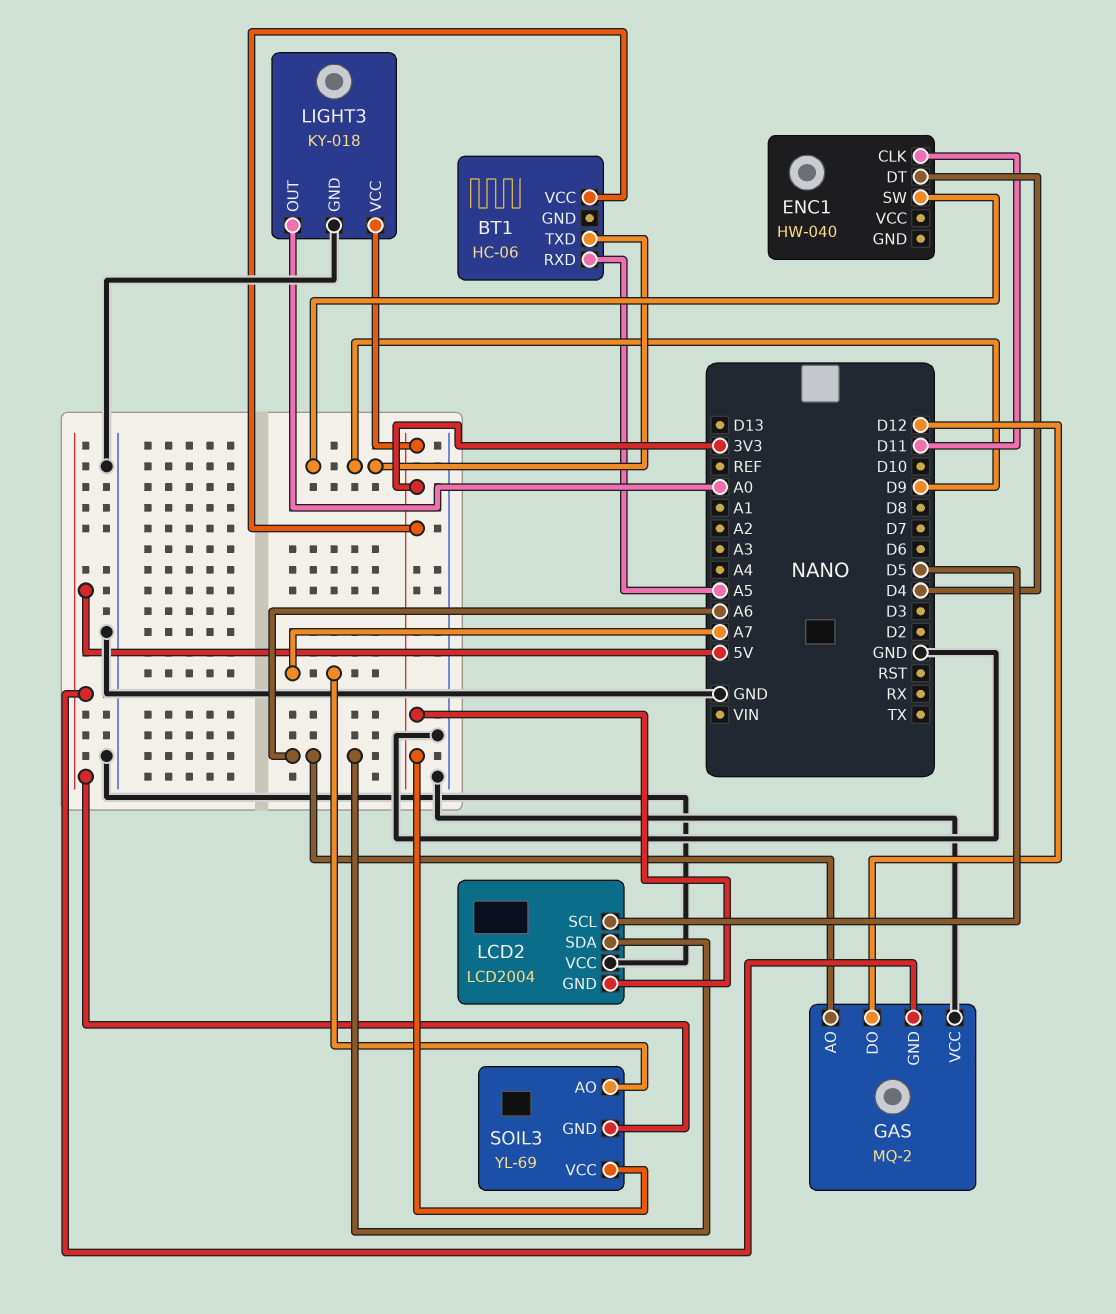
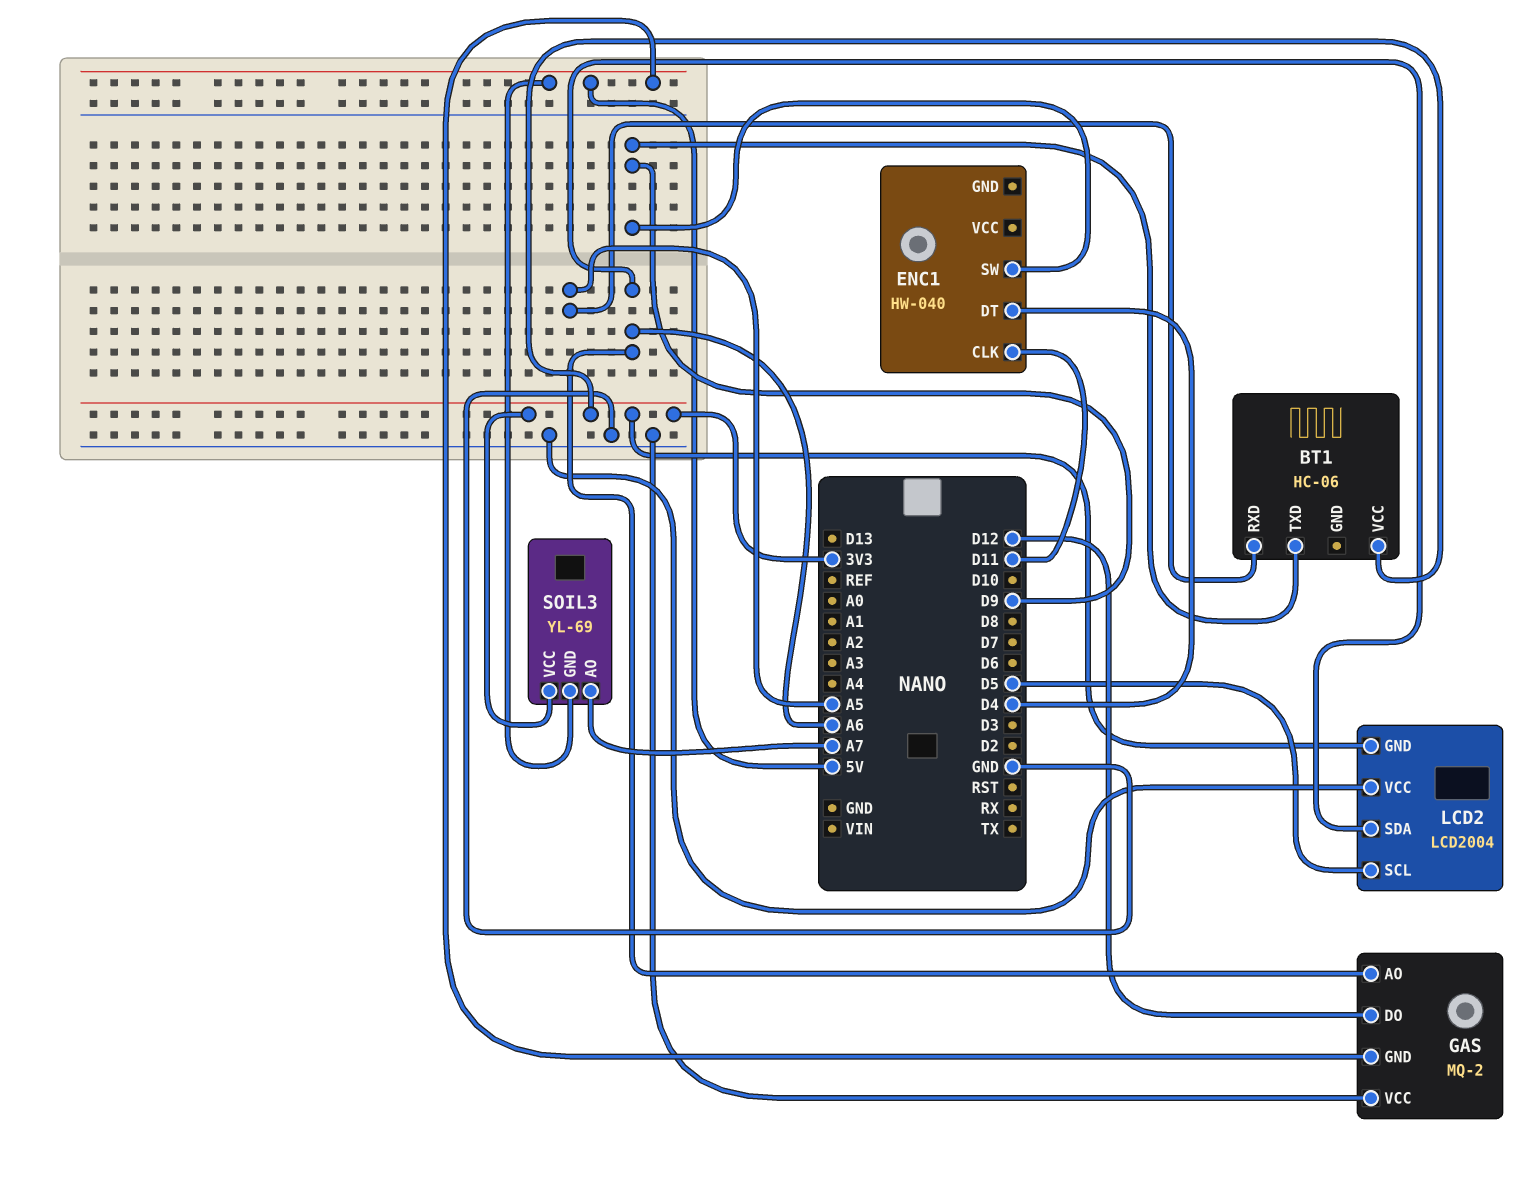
LIGHT3: KY-018 -> none
LIGHT3 pin GND: GND -> none
LIGHT3 pin OUT: A0 -> none
LIGHT3 pin VCC: 3V3 -> none

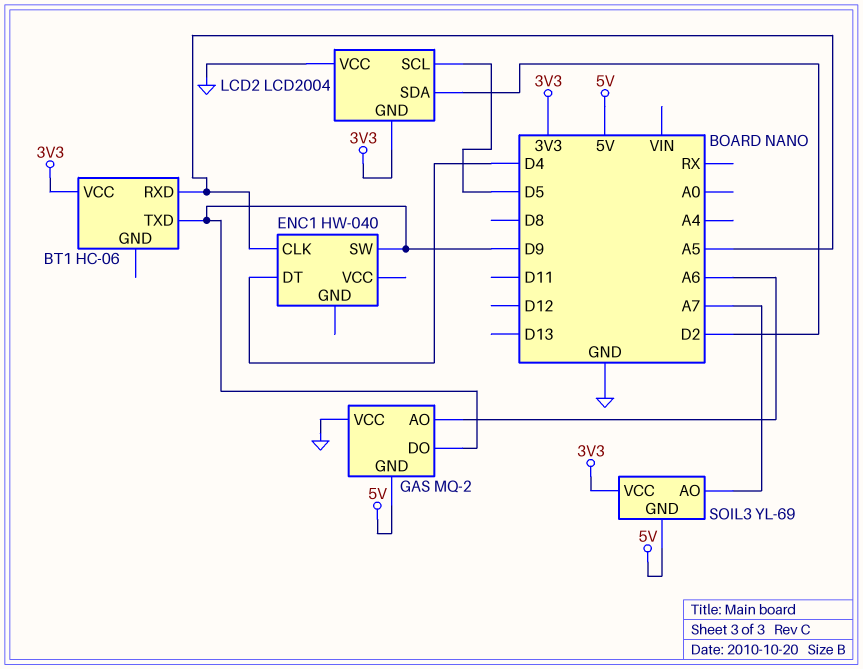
ENC1 pin CLK: D11 -> A5
GAS pin DO: D12 -> D9
LCD2 pin SDA: A6 -> D2

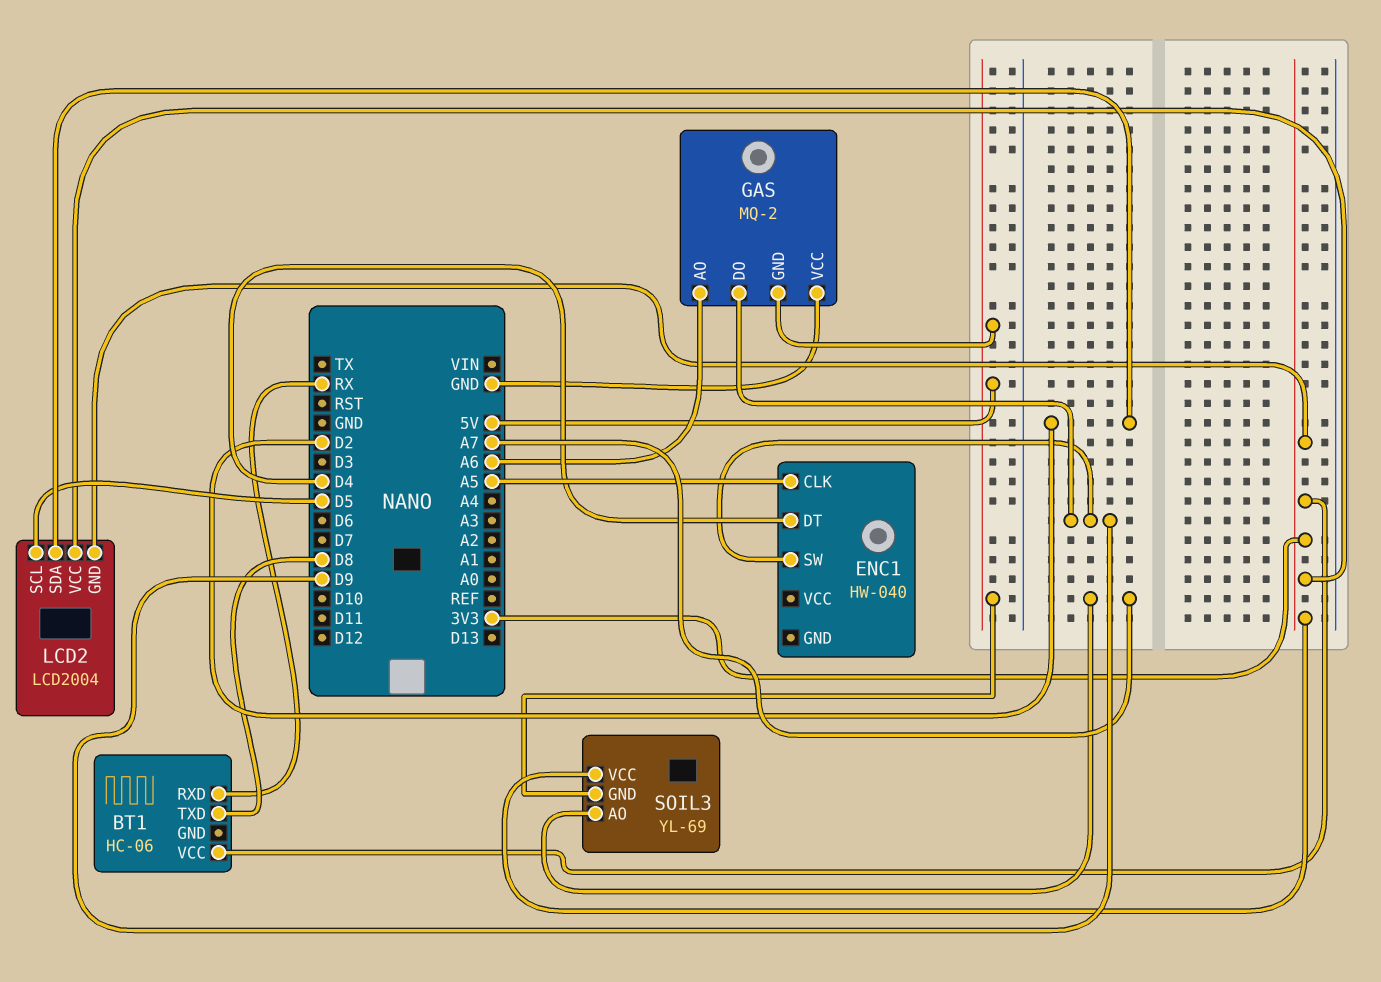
BT1 pin RXD: A5 -> RX
BT1 pin TXD: D9 -> D8
LCD2 pin VCC: GND -> 3V3

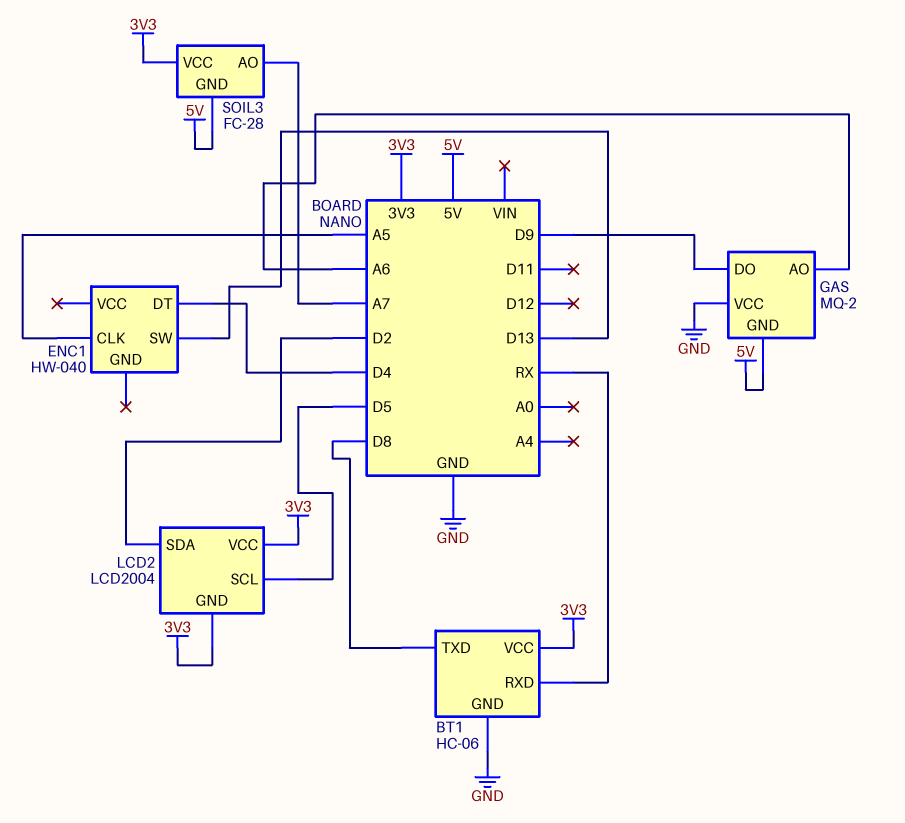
BT1 pin GND: none -> GND
ENC1 pin SW: D9 -> D13
SOIL3: YL-69 -> FC-28

